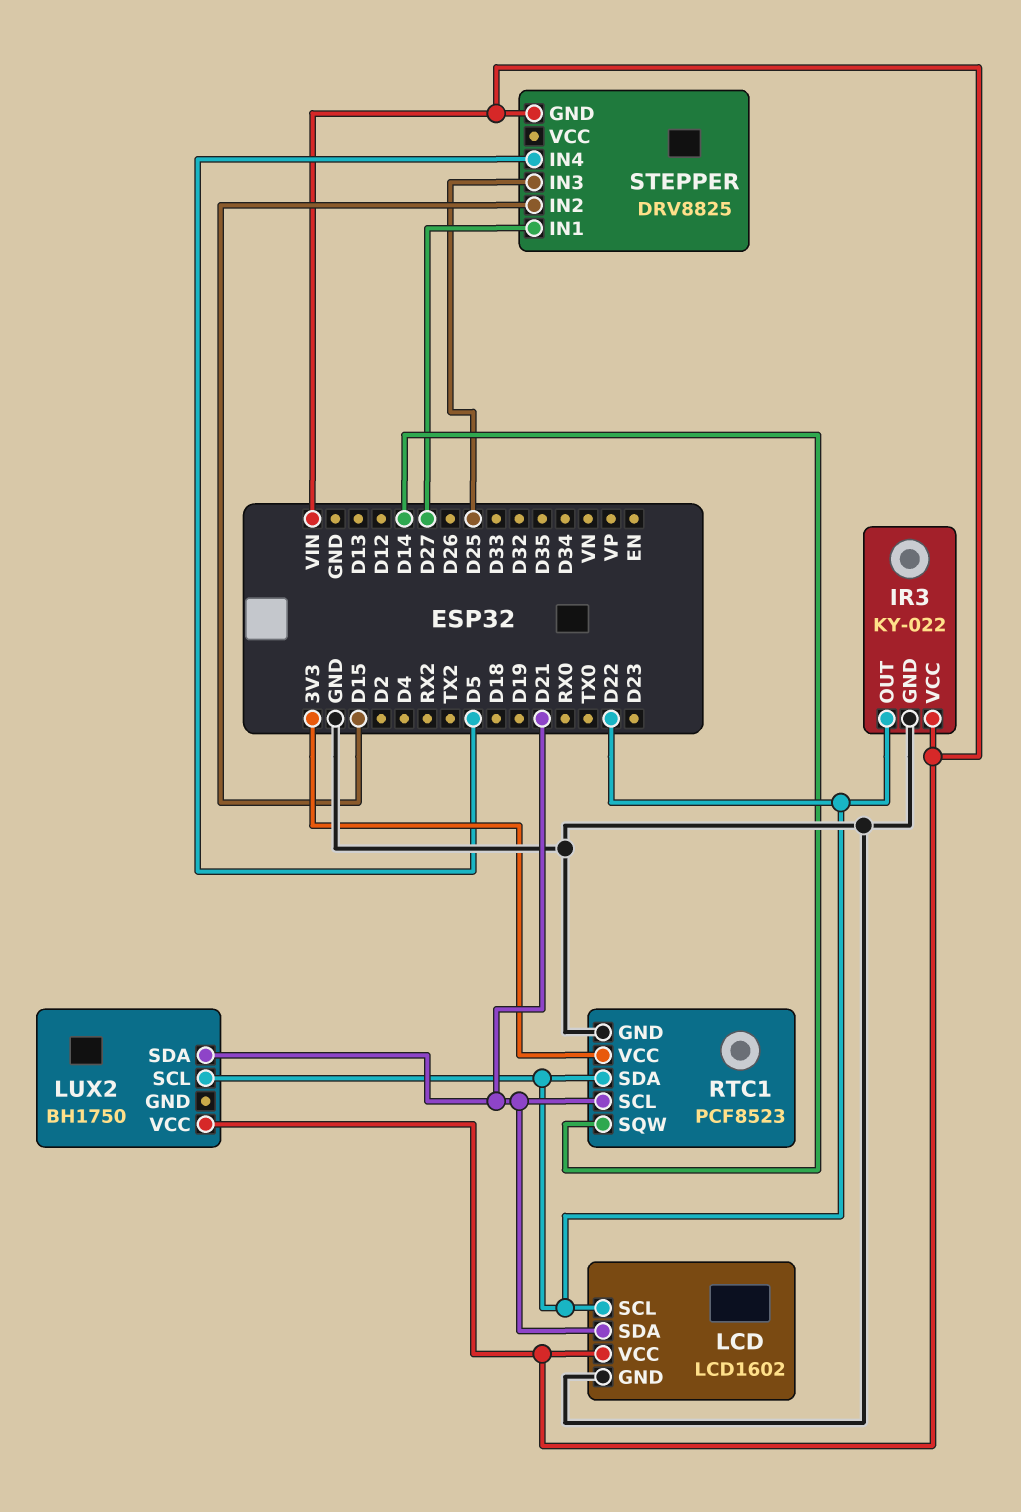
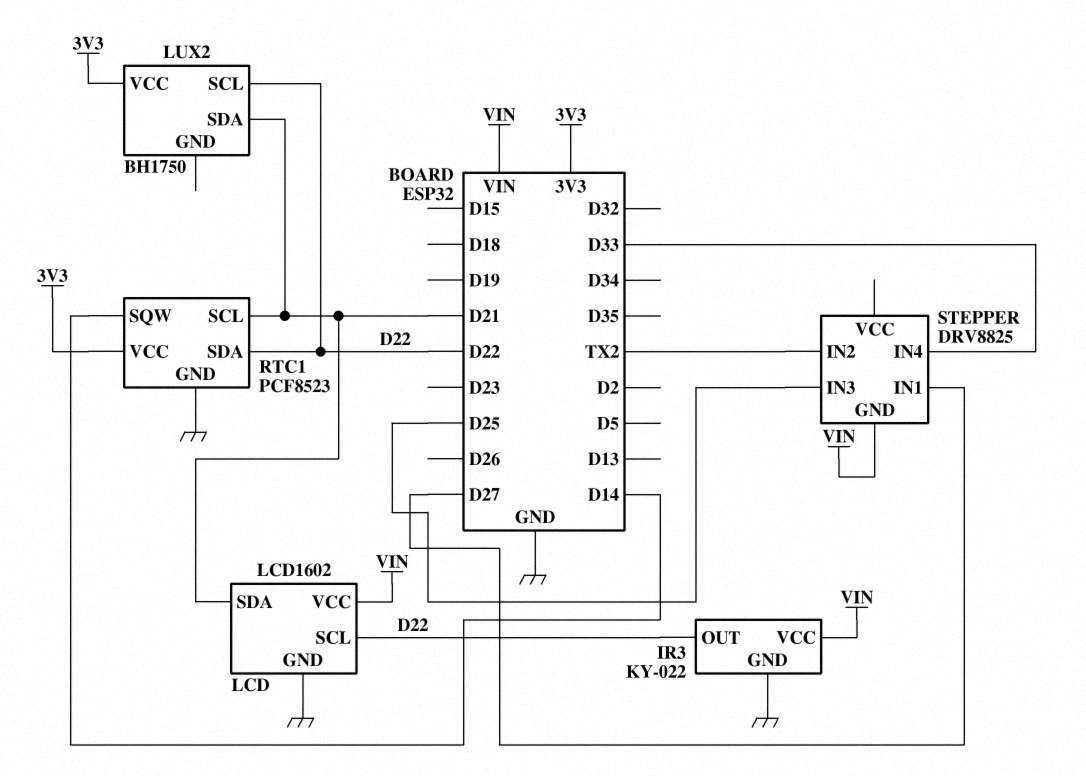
LUX2 pin VCC: VIN -> 3V3
STEPPER pin IN2: D15 -> TX2
STEPPER pin IN4: D5 -> D33

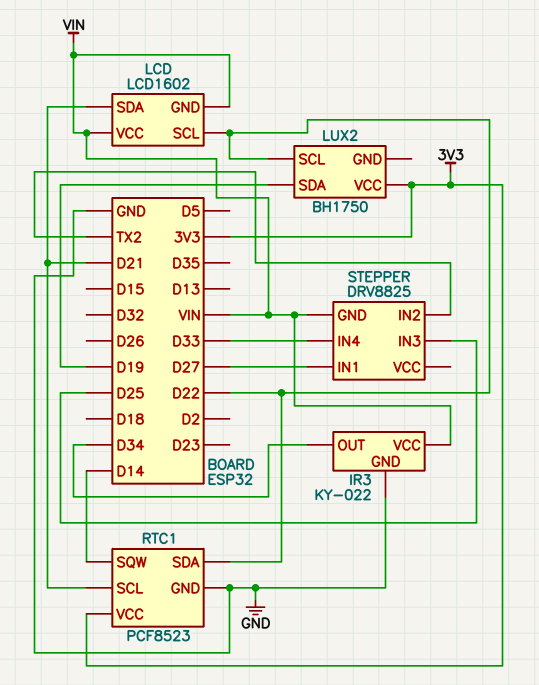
IR3 pin OUT: D22 -> D34
LCD pin GND: GND -> VIN
LUX2 pin SDA: D21 -> D19

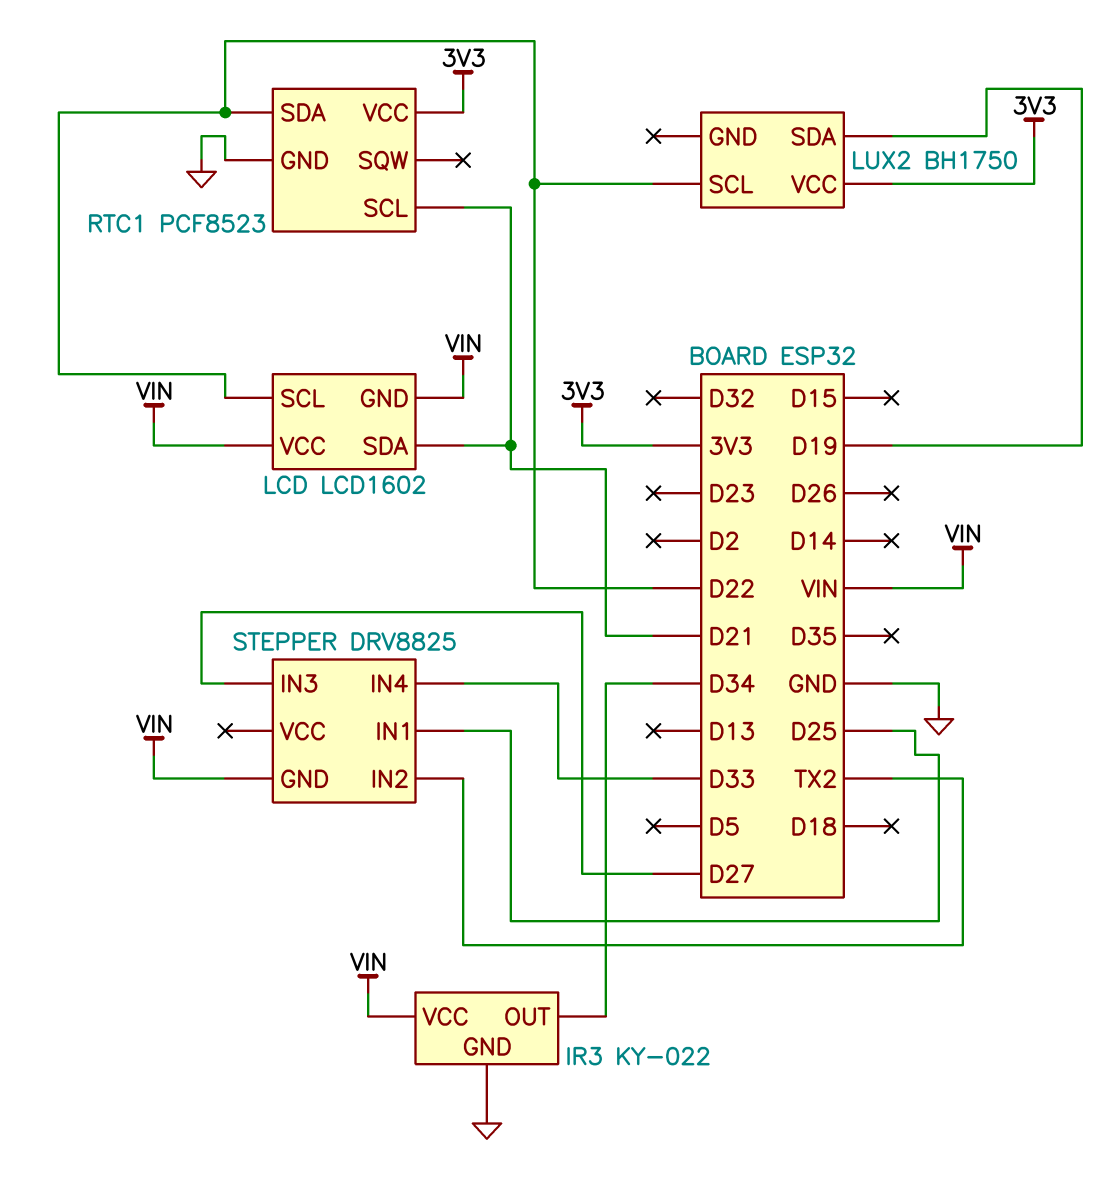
RTC1 pin SQW: D14 -> none
STEPPER pin IN1: D27 -> D25
STEPPER pin IN3: D25 -> D27

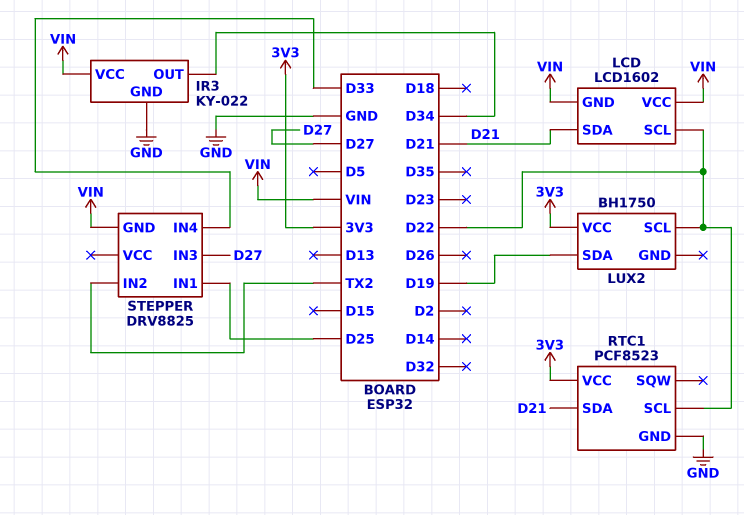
RTC1 pin SCL: D21 -> D22
RTC1 pin SDA: D22 -> D21

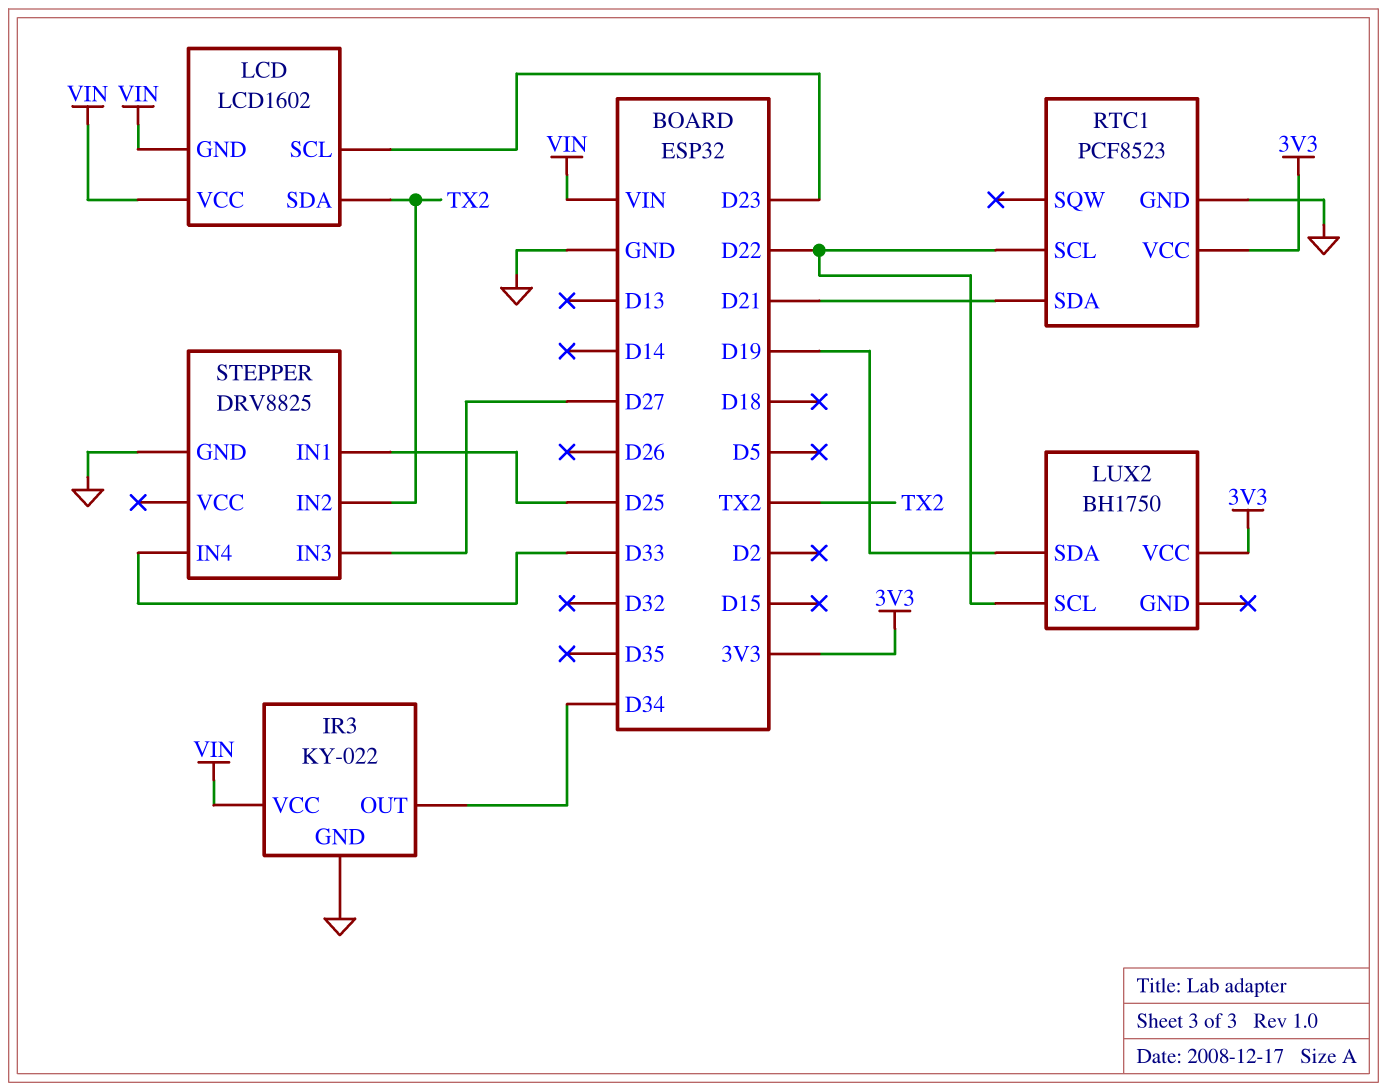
LCD pin SCL: D22 -> D23
LCD pin SDA: D21 -> TX2
STEPPER pin GND: VIN -> GND

